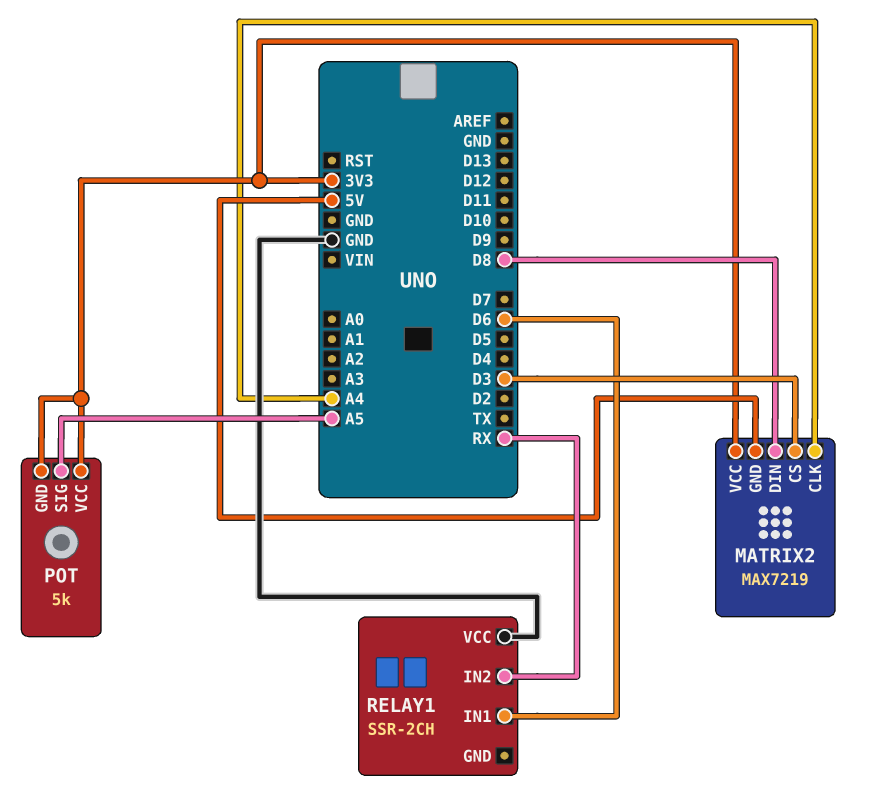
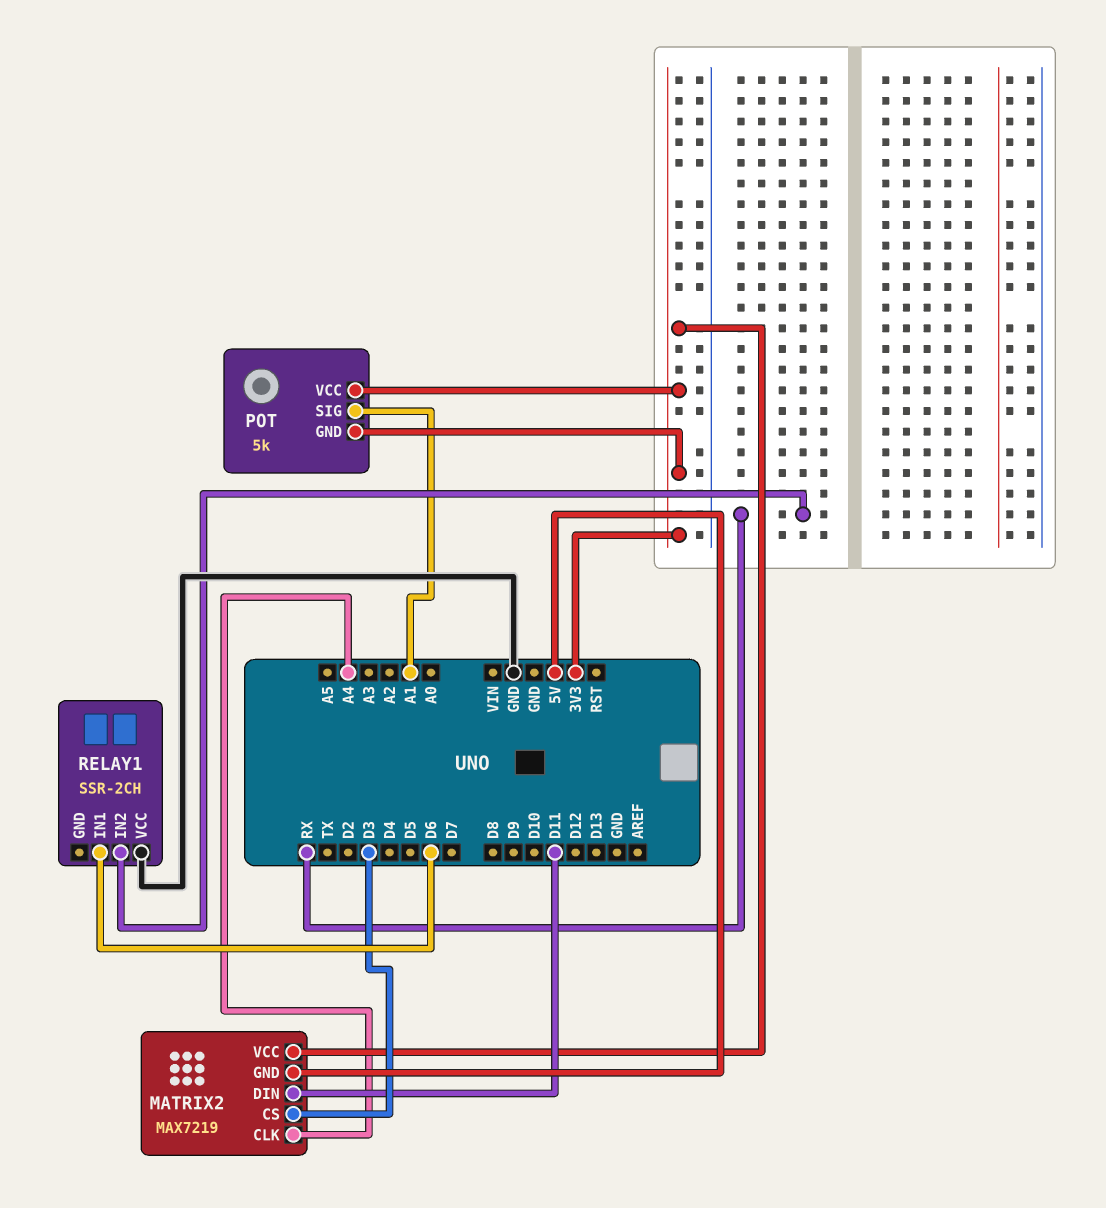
MATRIX2 pin DIN: D8 -> D11
POT pin SIG: A5 -> A1

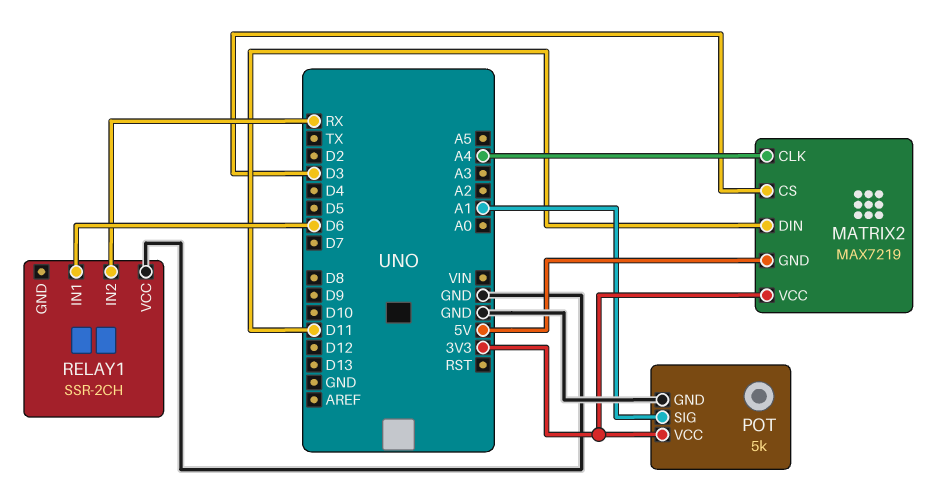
POT pin GND: 3V3 -> GND

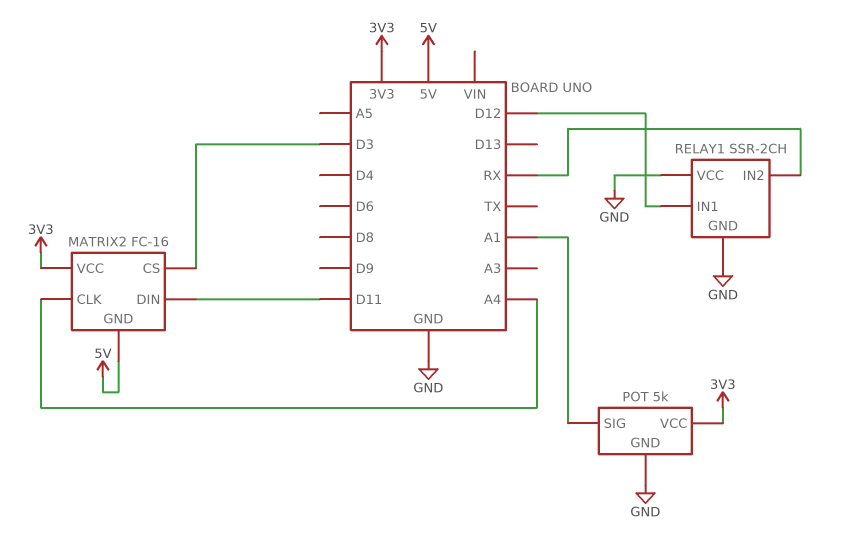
MATRIX2: MAX7219 -> FC-16
RELAY1 pin GND: none -> GND
RELAY1 pin IN1: D6 -> D12

